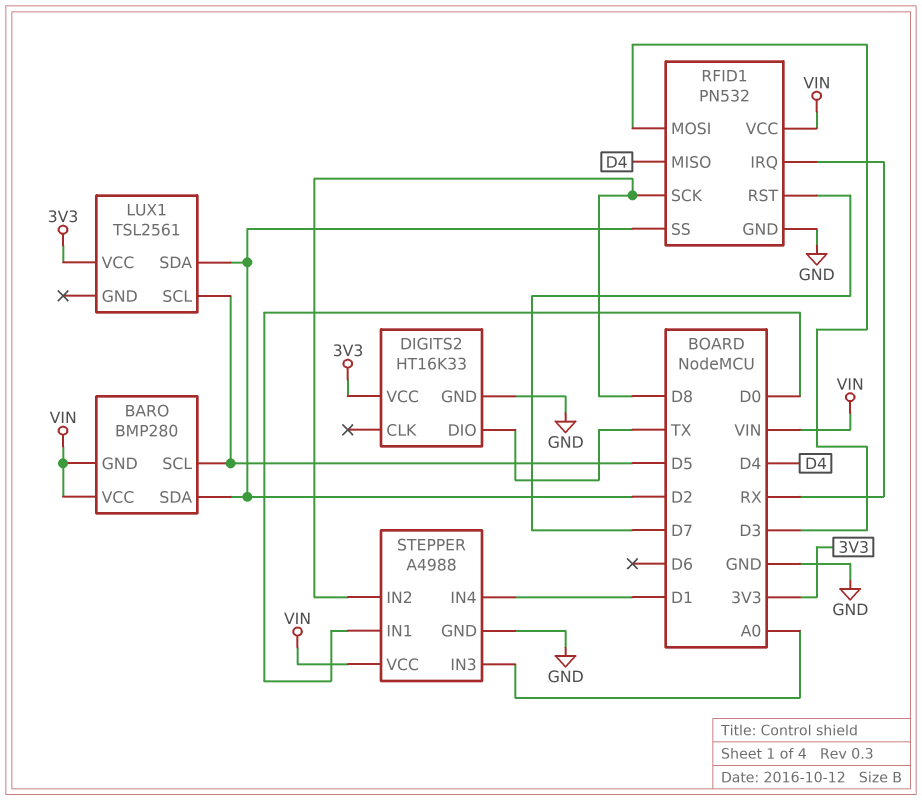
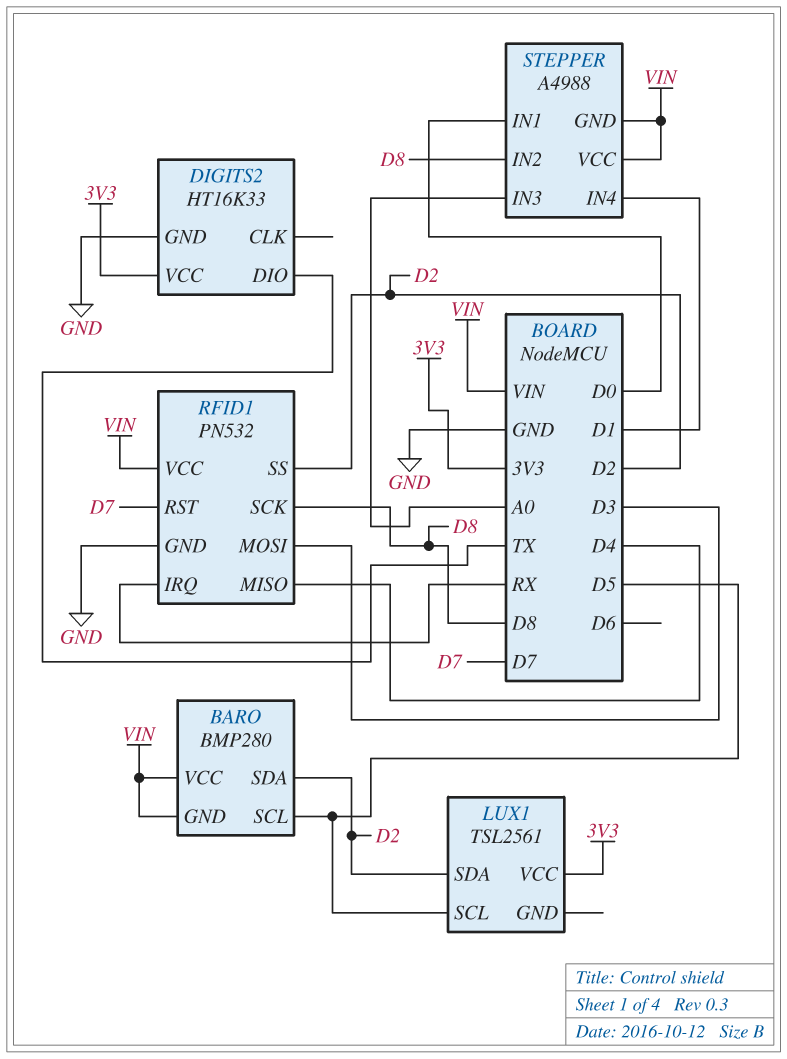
STEPPER pin GND: GND -> VIN

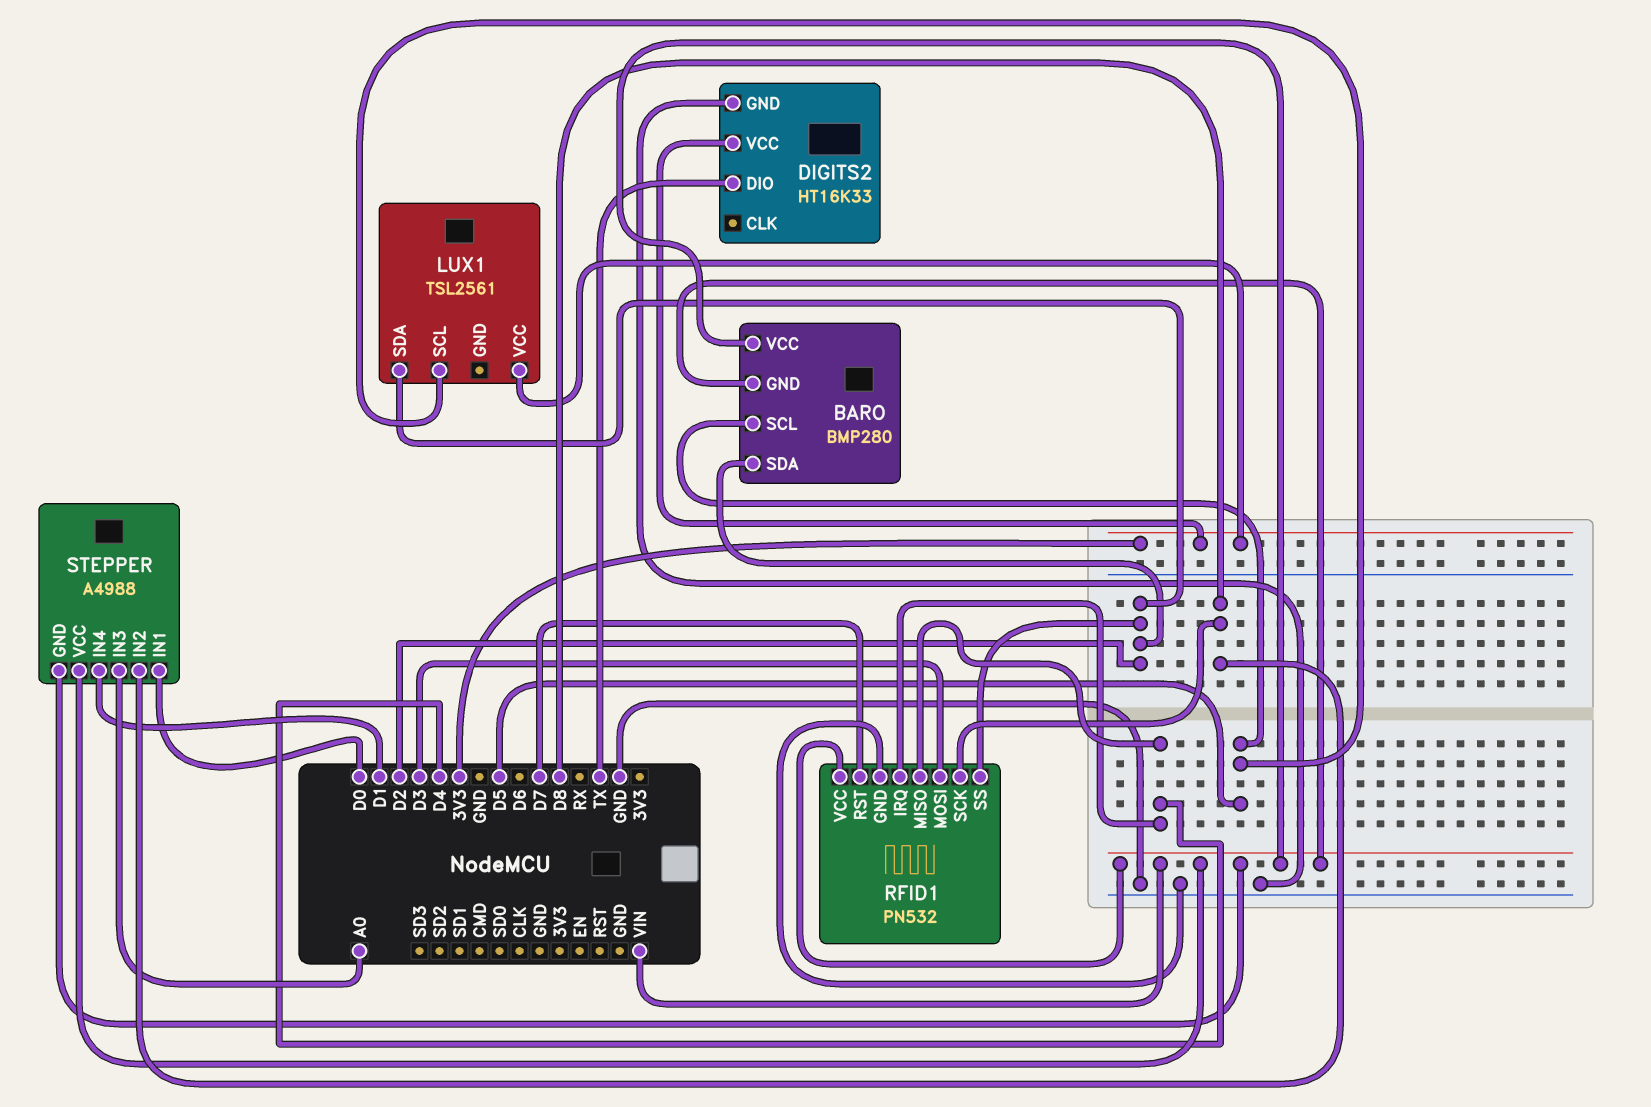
RFID1 pin IRQ: RX -> D4

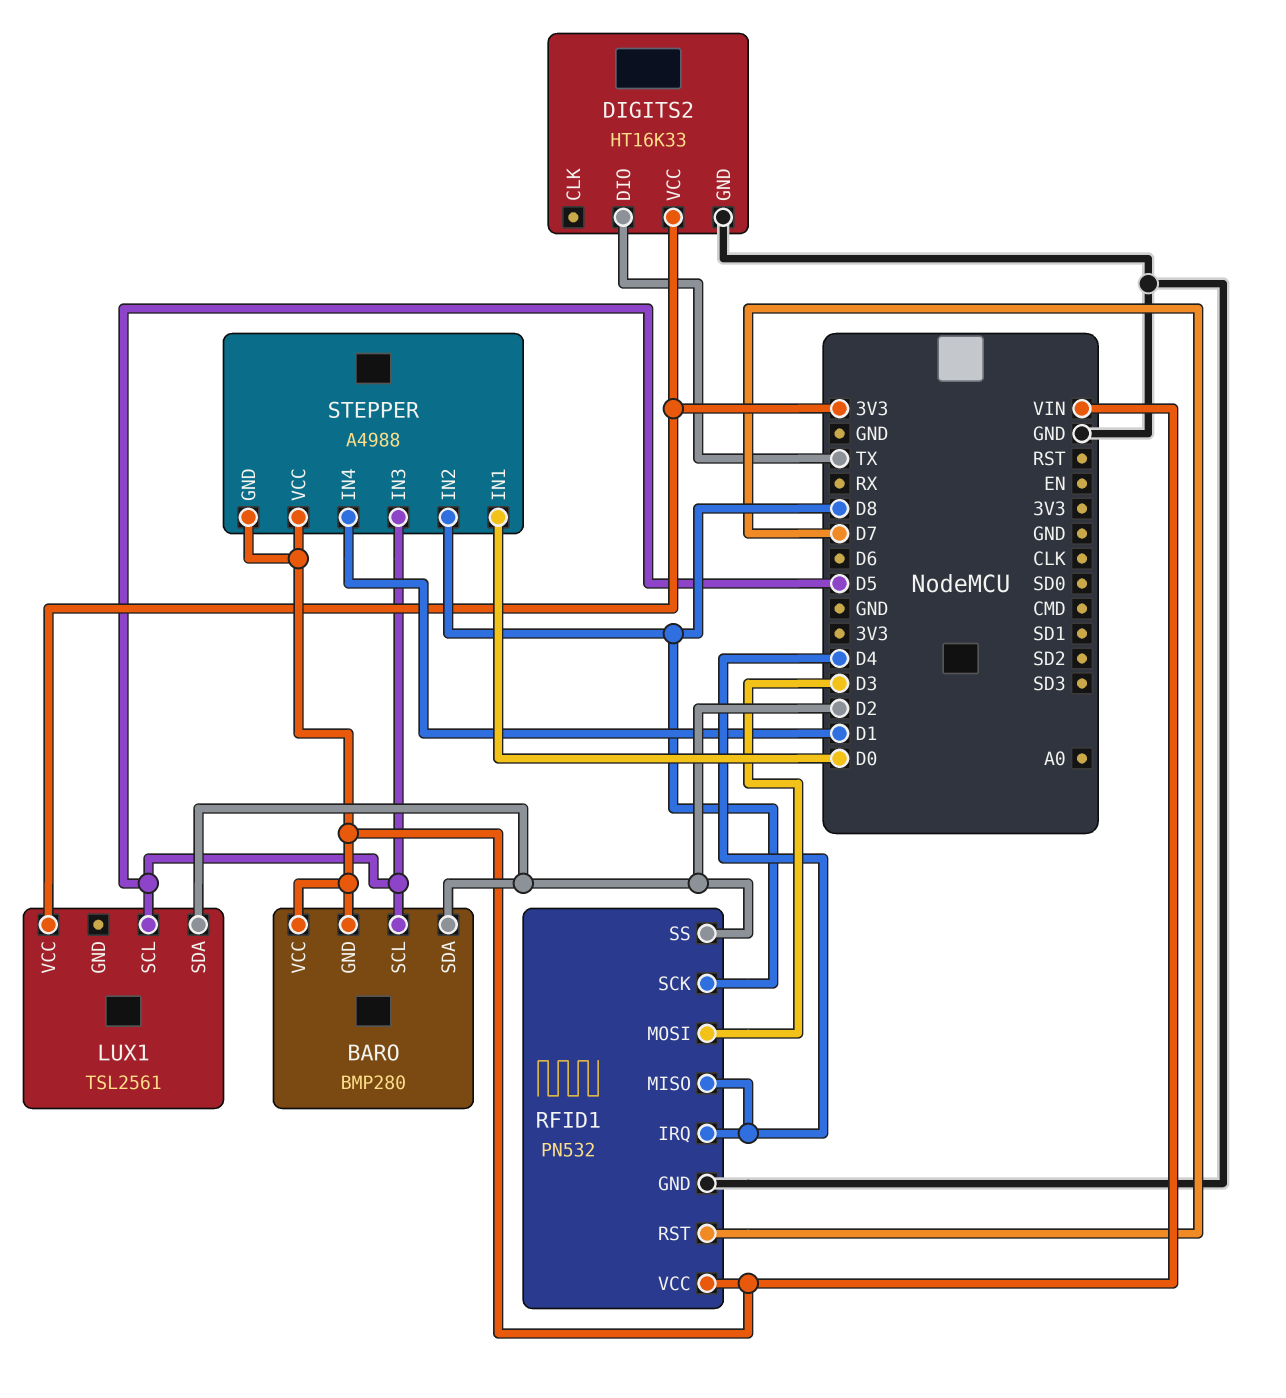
STEPPER pin IN3: A0 -> D5

